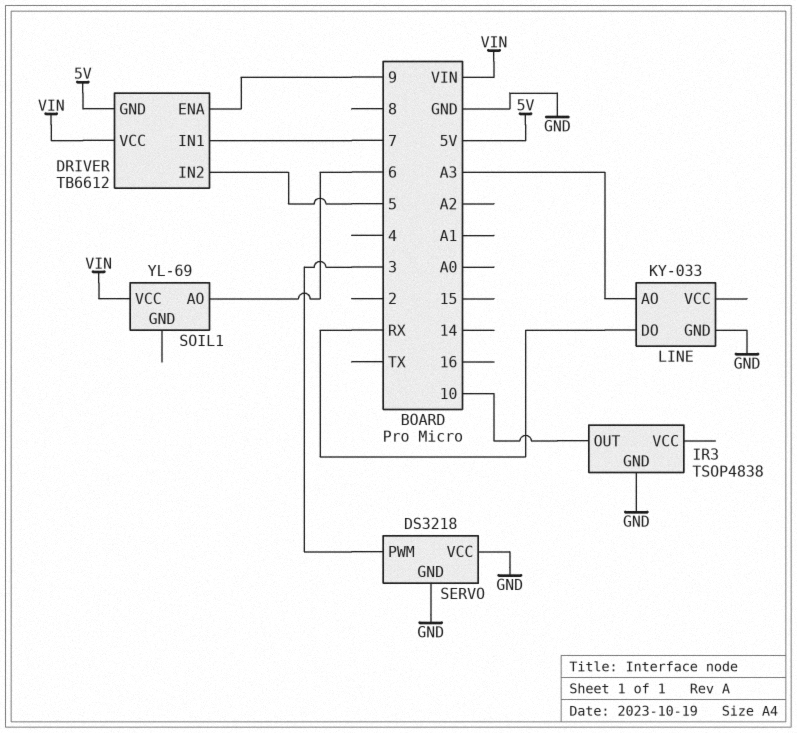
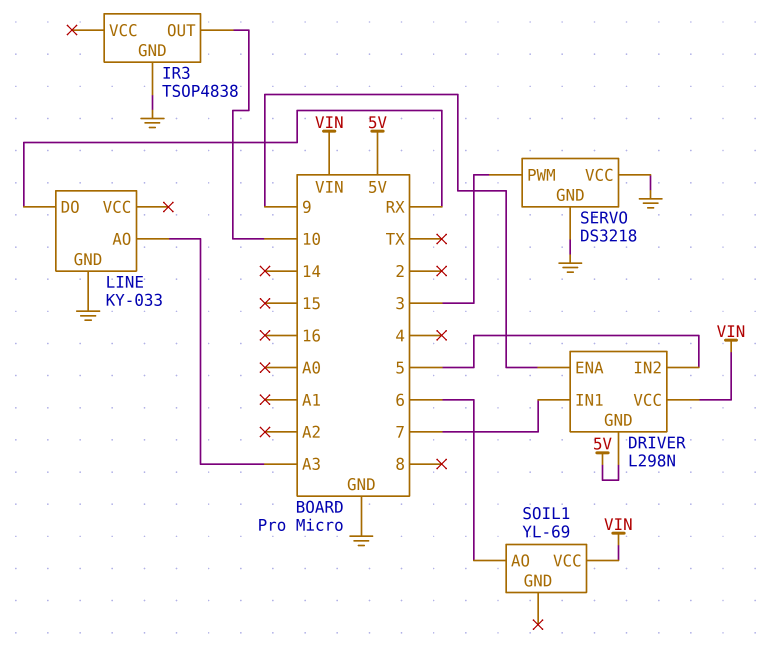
DRIVER: TB6612 -> L298N

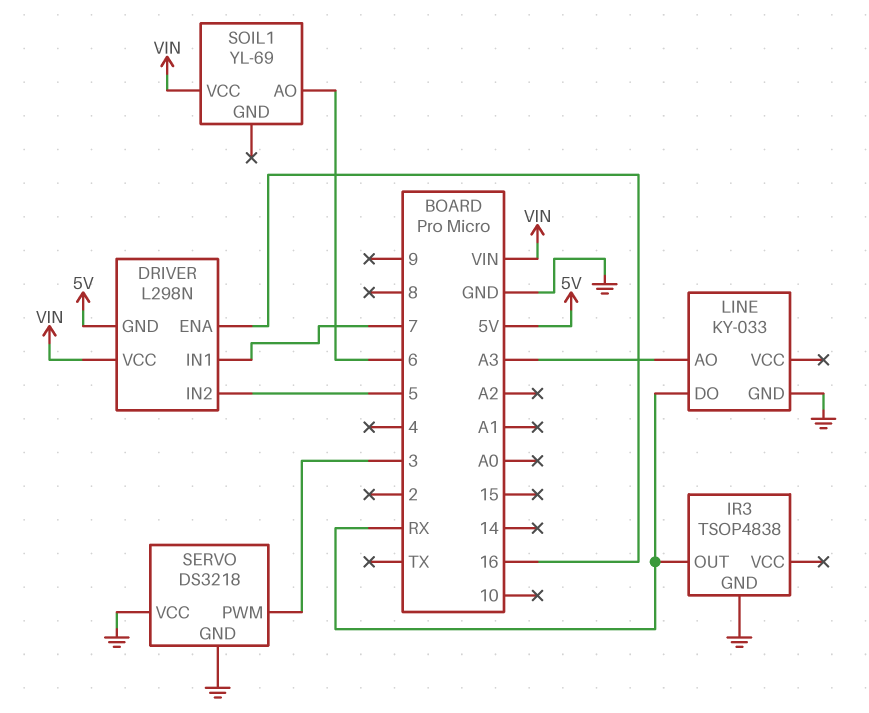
DRIVER pin ENA: 9 -> 16
IR3 pin OUT: 10 -> RX

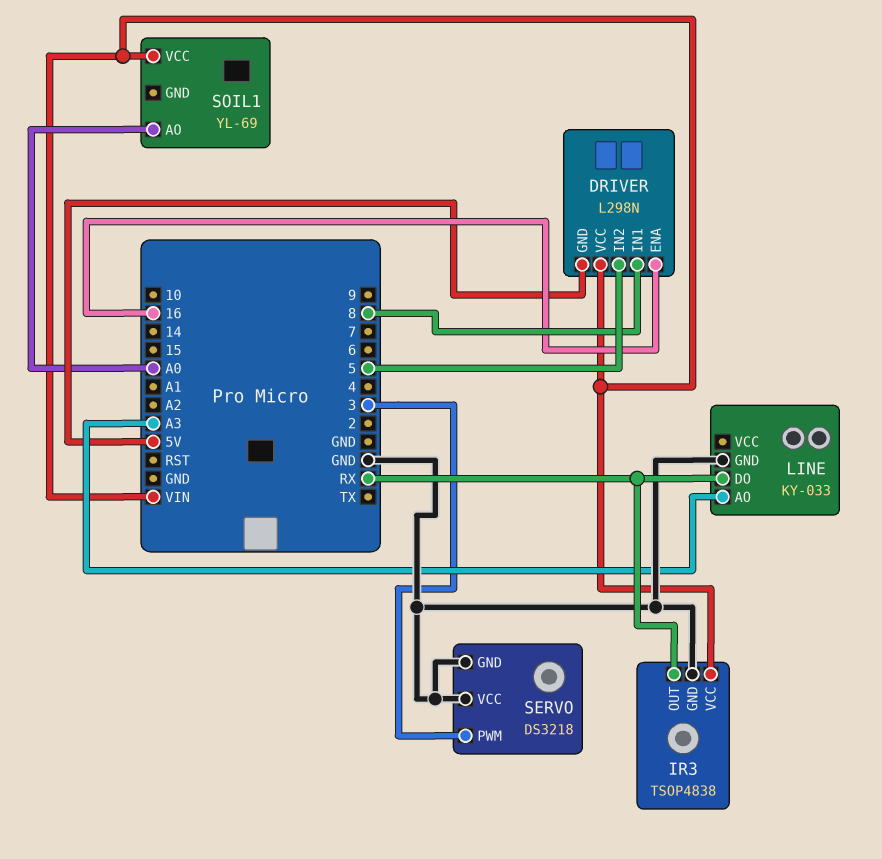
DRIVER pin IN1: 7 -> 8
IR3 pin VCC: none -> VIN
SOIL1 pin AO: 6 -> A0

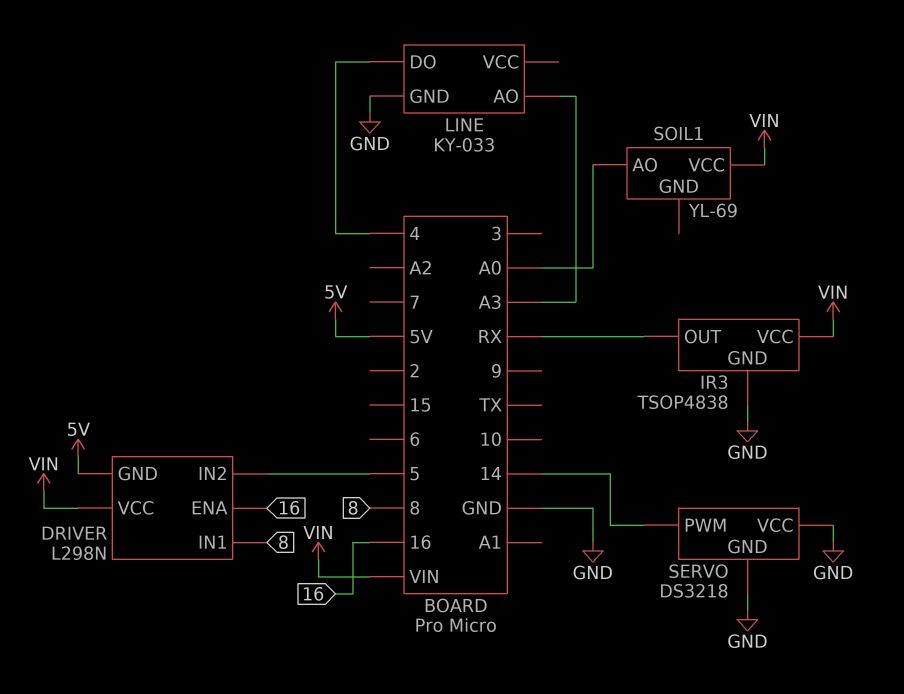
LINE pin DO: RX -> 4
SERVO pin PWM: 3 -> 14

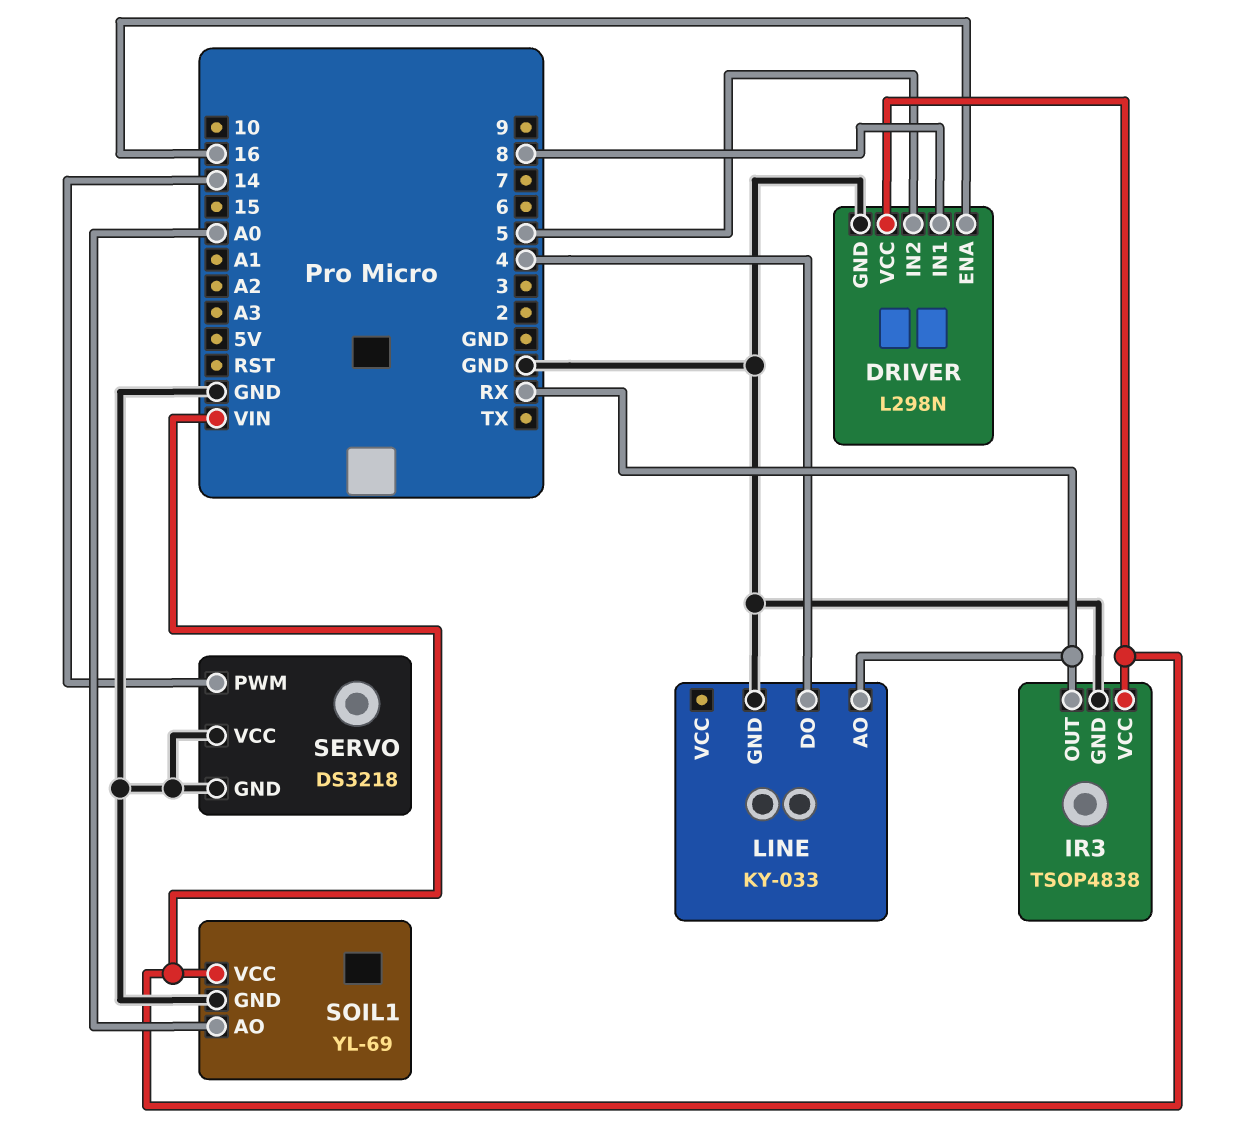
DRIVER pin GND: 5V -> GND
LINE pin AO: A3 -> RX
SOIL1 pin GND: none -> GND

